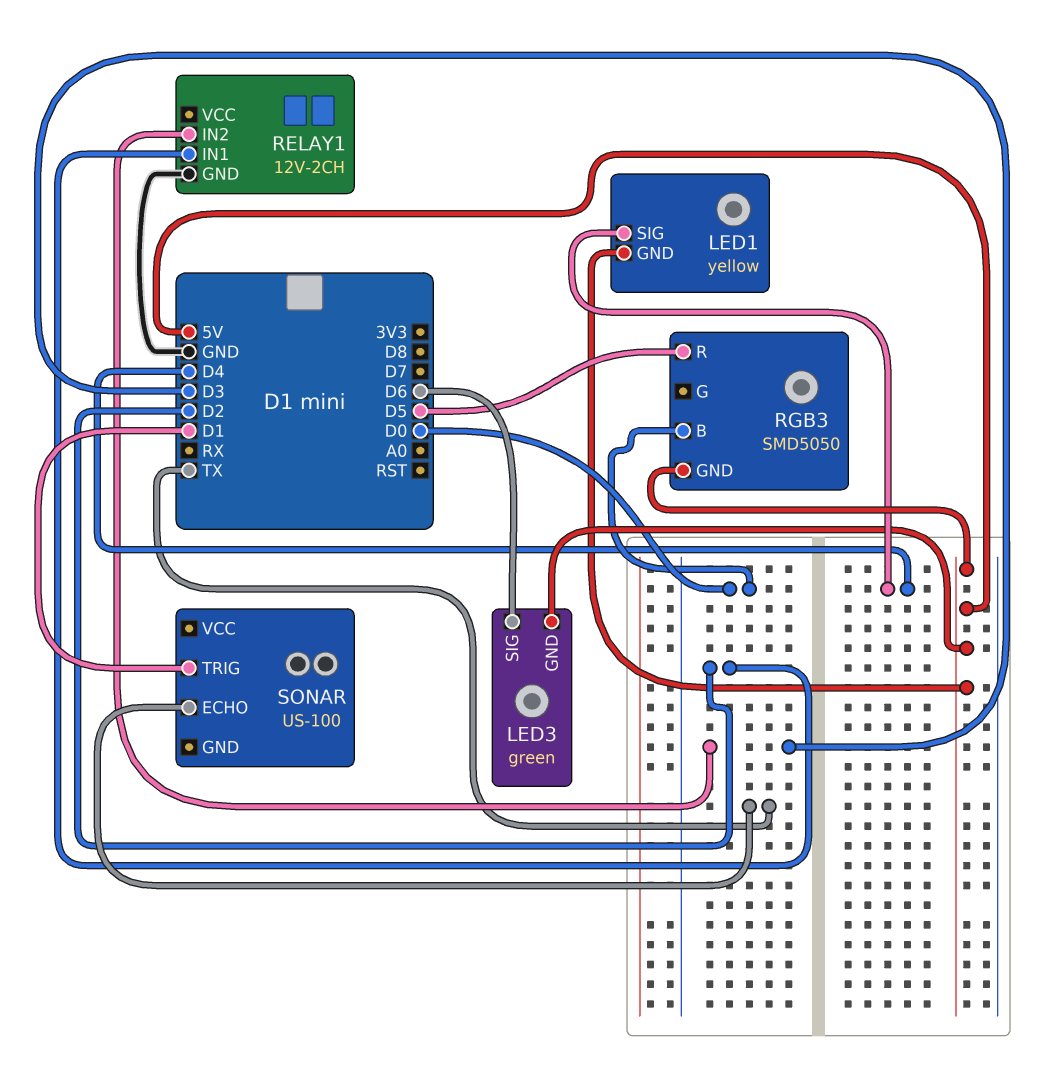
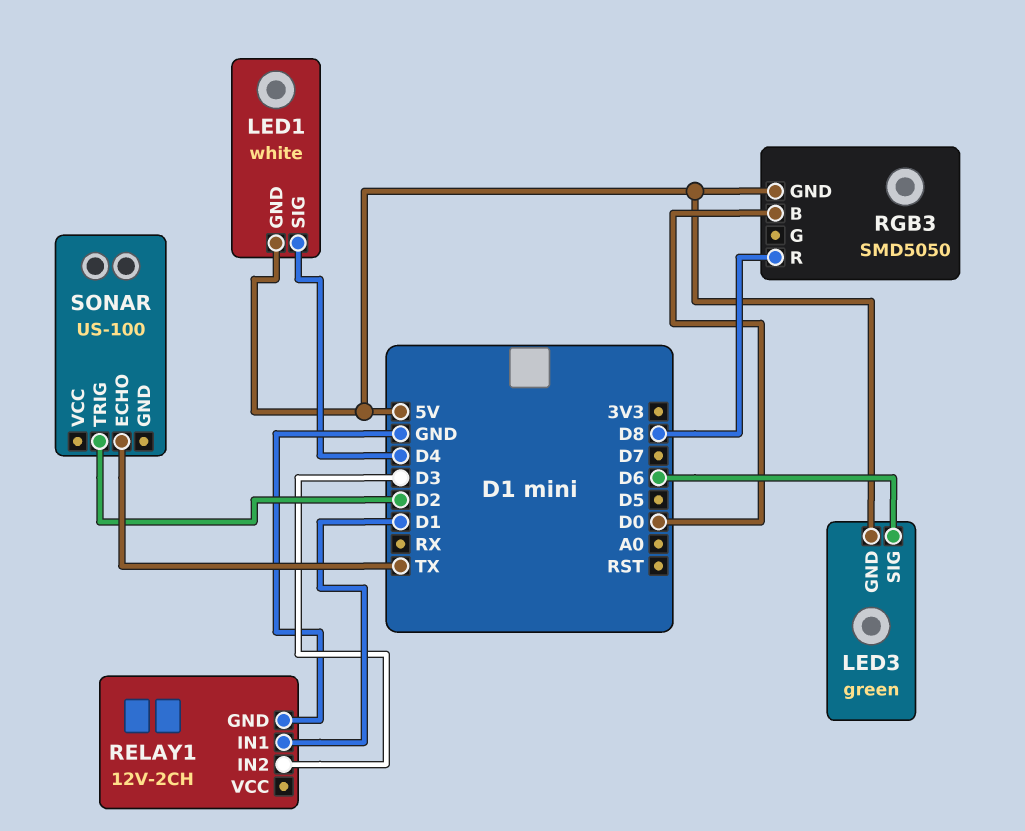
LED1: yellow -> white
RELAY1 pin IN1: D2 -> D1
RGB3 pin R: D5 -> D8
SONAR pin TRIG: D1 -> D2

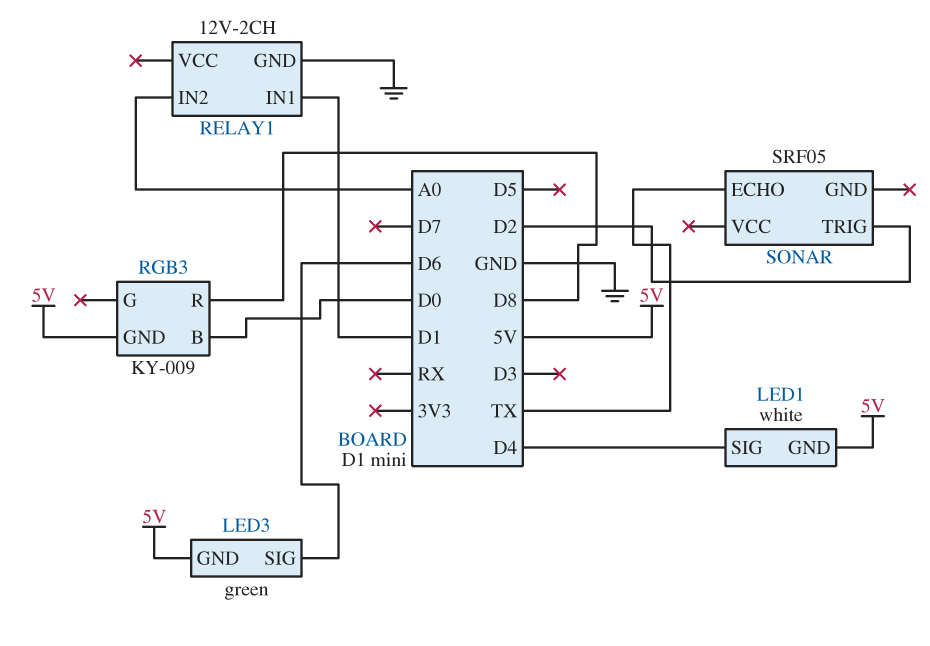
RELAY1 pin IN2: D3 -> A0
RGB3: SMD5050 -> KY-009
SONAR: US-100 -> SRF05

